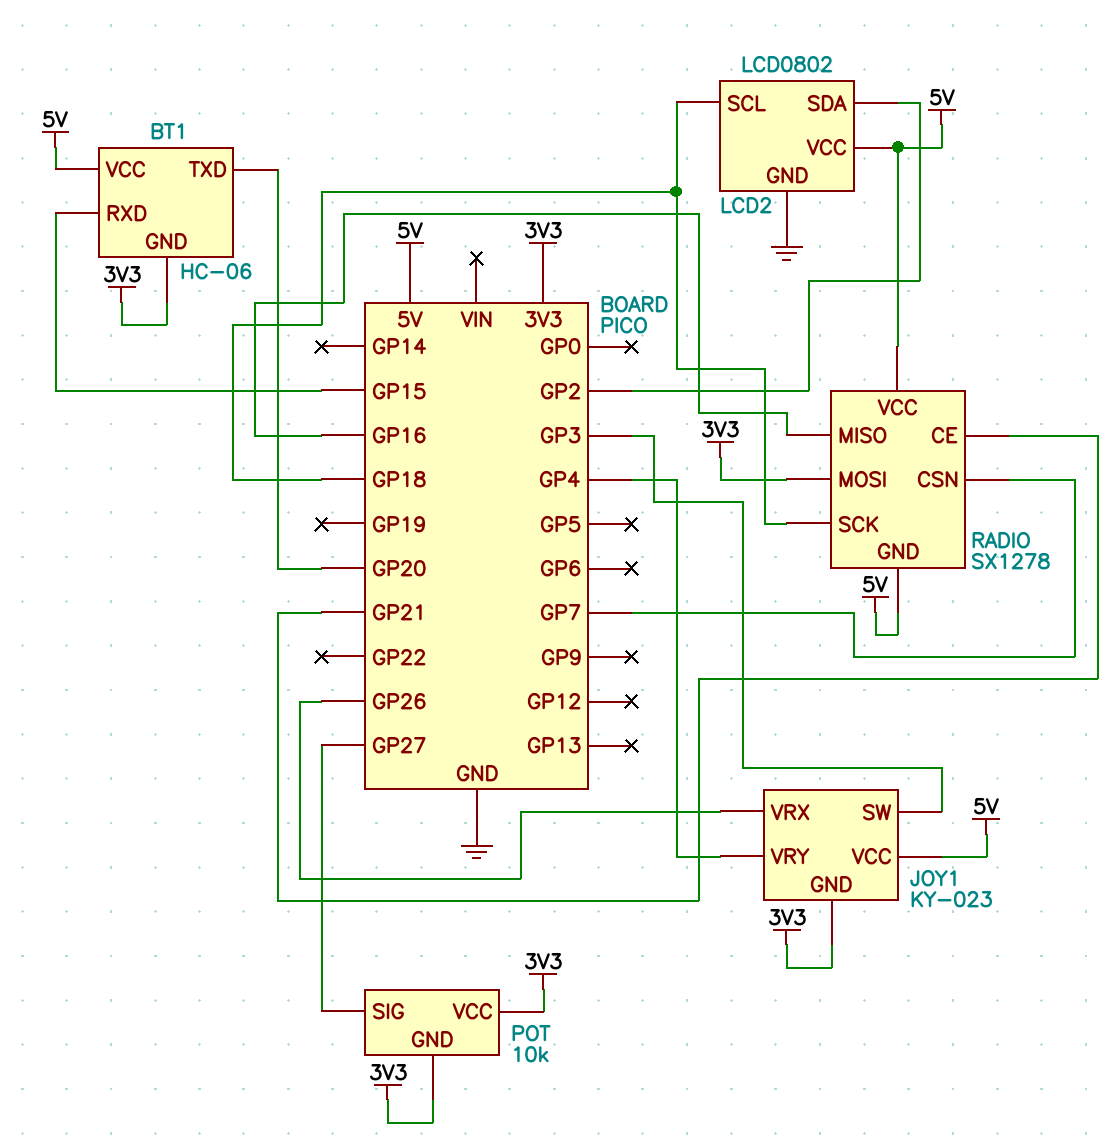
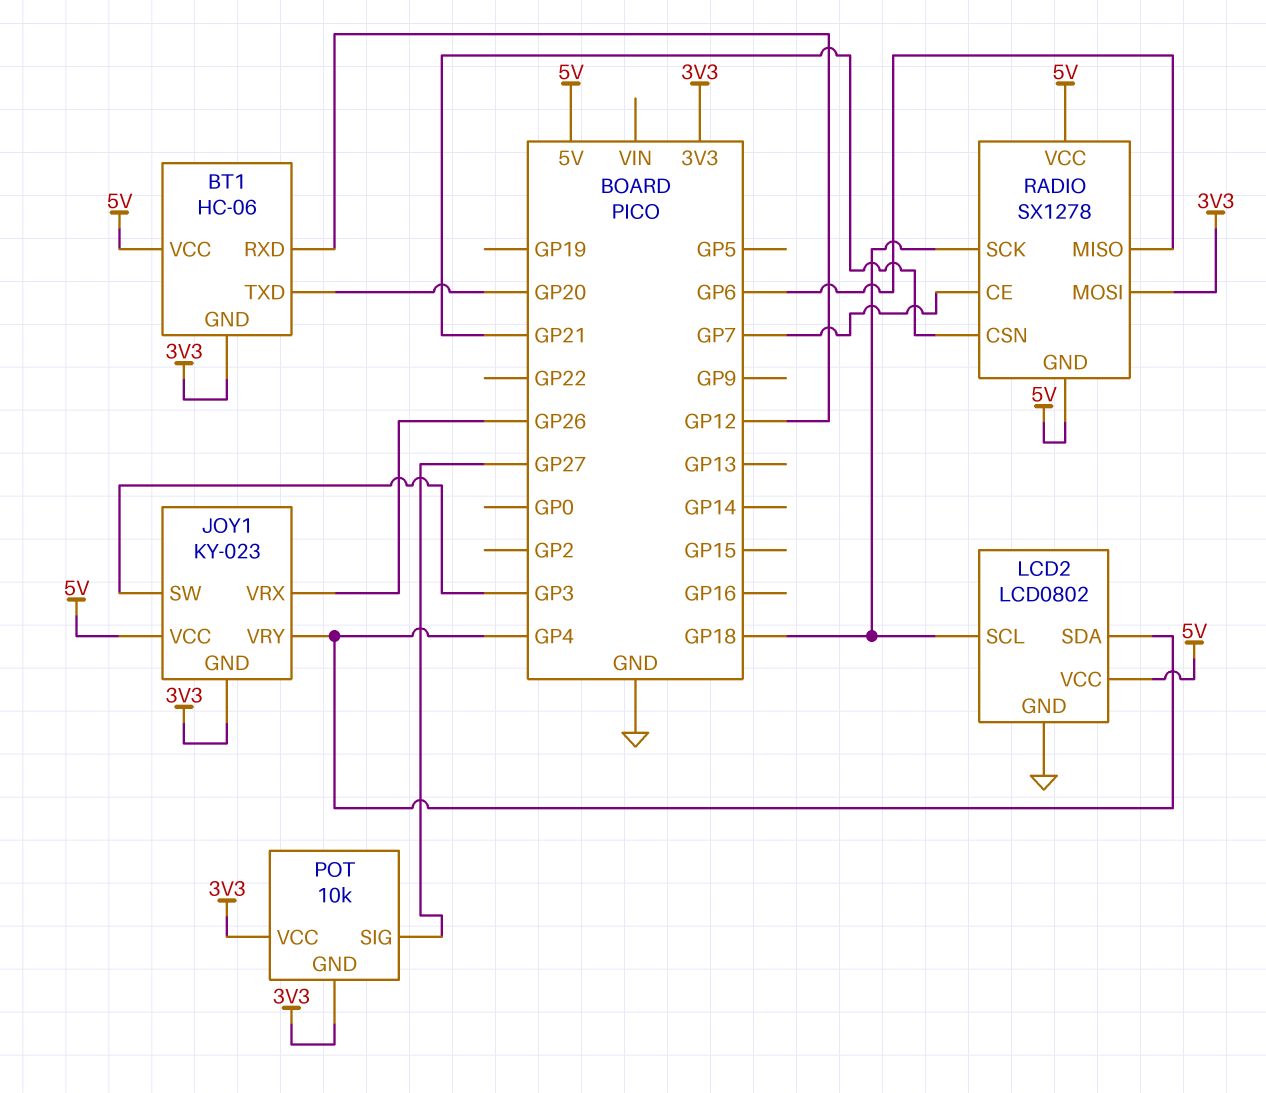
BT1 pin RXD: GP15 -> GP12
LCD2 pin SDA: GP2 -> GP4
RADIO pin CE: GP21 -> GP7
RADIO pin CSN: GP7 -> GP21
RADIO pin MISO: GP16 -> GP6

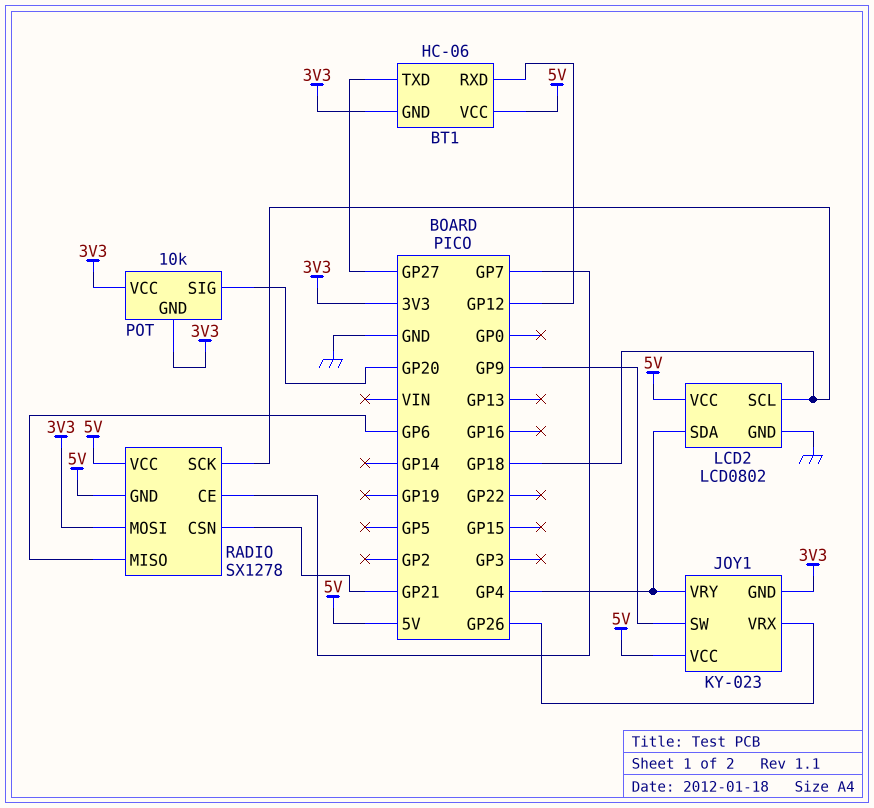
BT1 pin TXD: GP20 -> GP27
JOY1 pin SW: GP3 -> GP9
POT pin SIG: GP27 -> GP20

